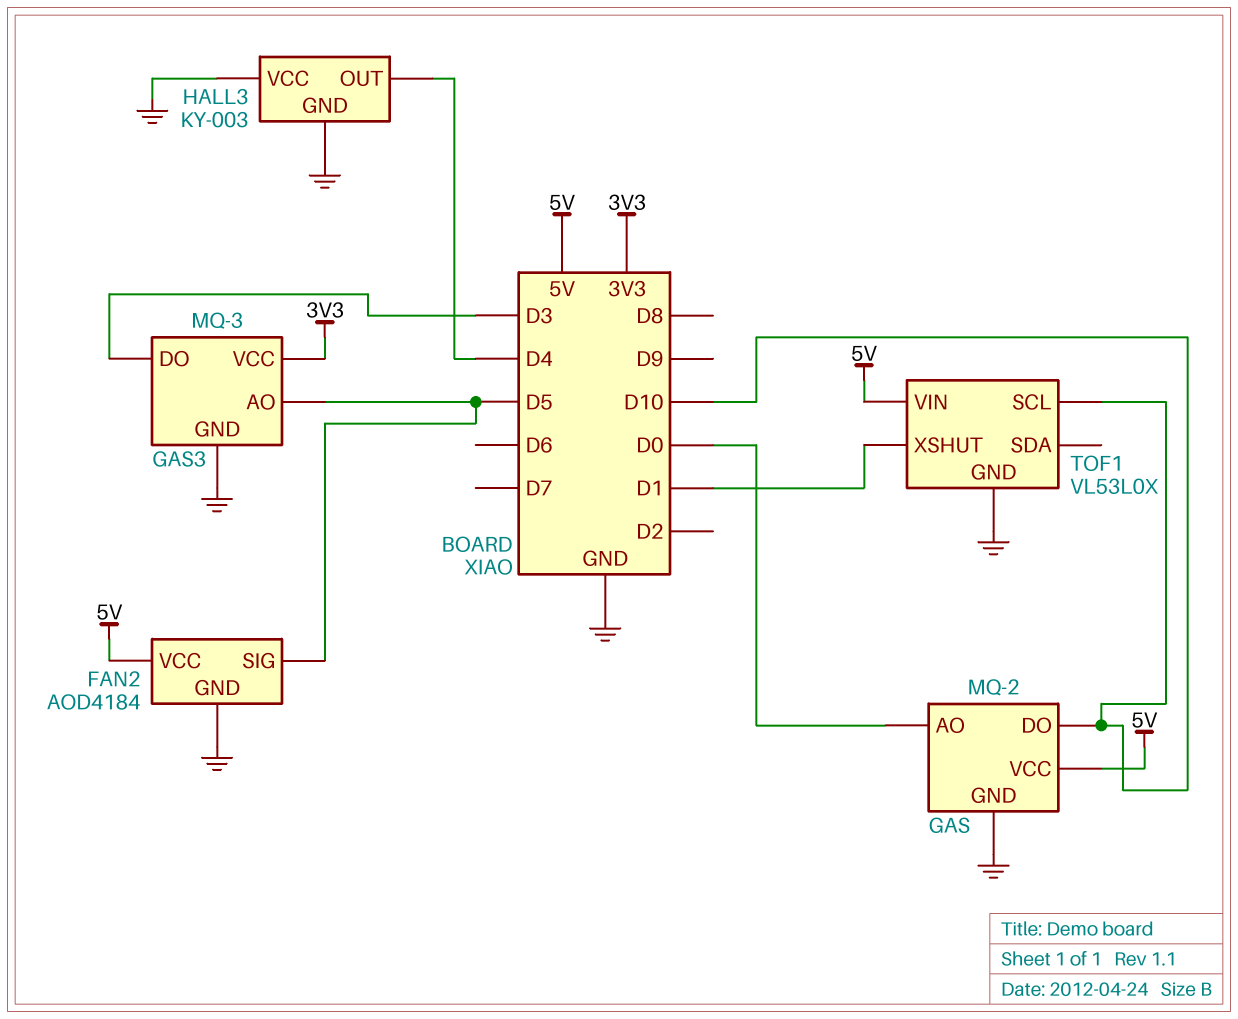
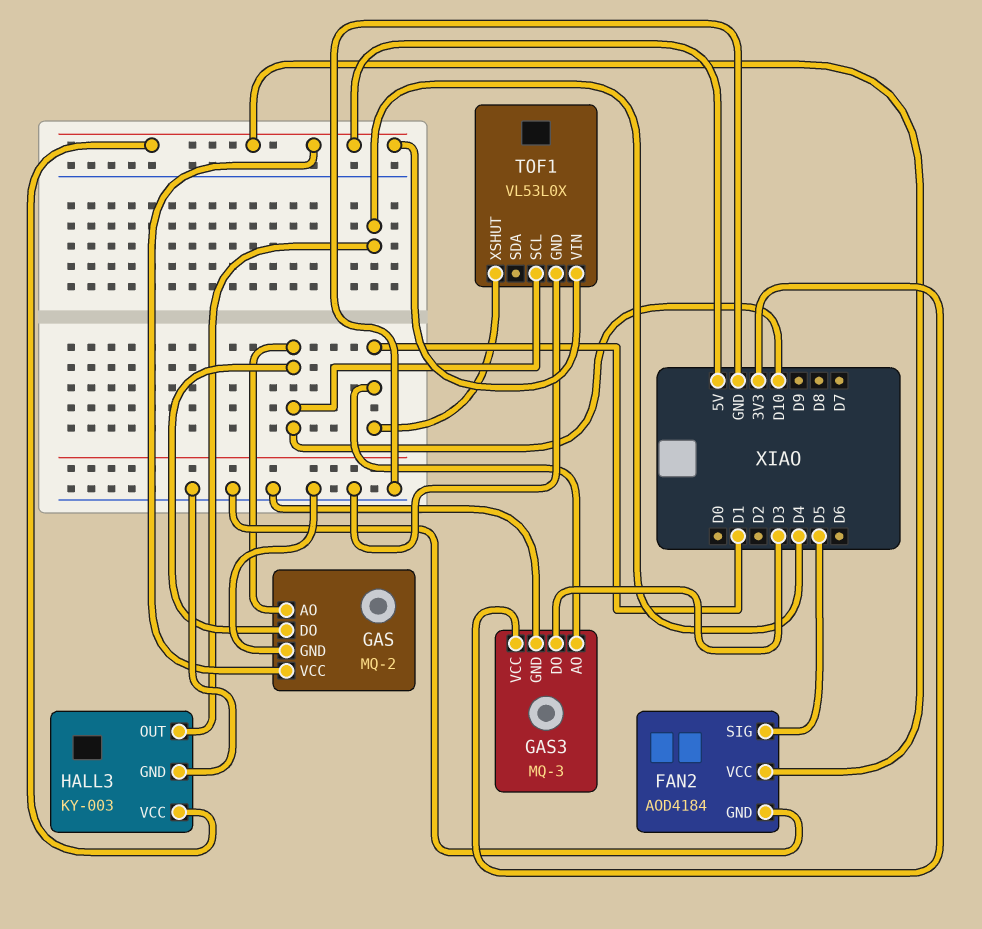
GAS pin AO: D0 -> D10
GAS3 pin AO: D5 -> D1
HALL3 pin VCC: GND -> 5V

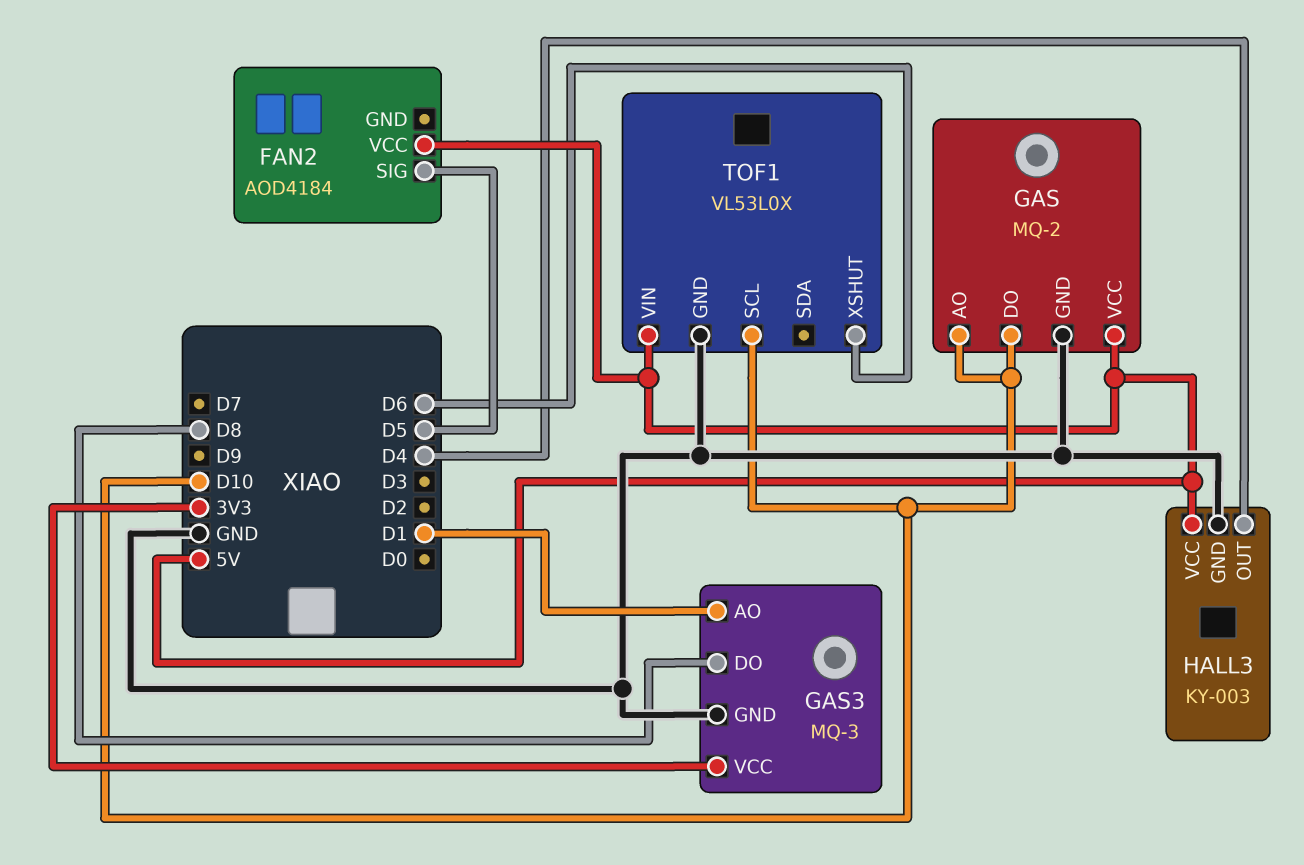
FAN2 pin GND: GND -> none
GAS3 pin DO: D3 -> D8
TOF1 pin XSHUT: D1 -> D6

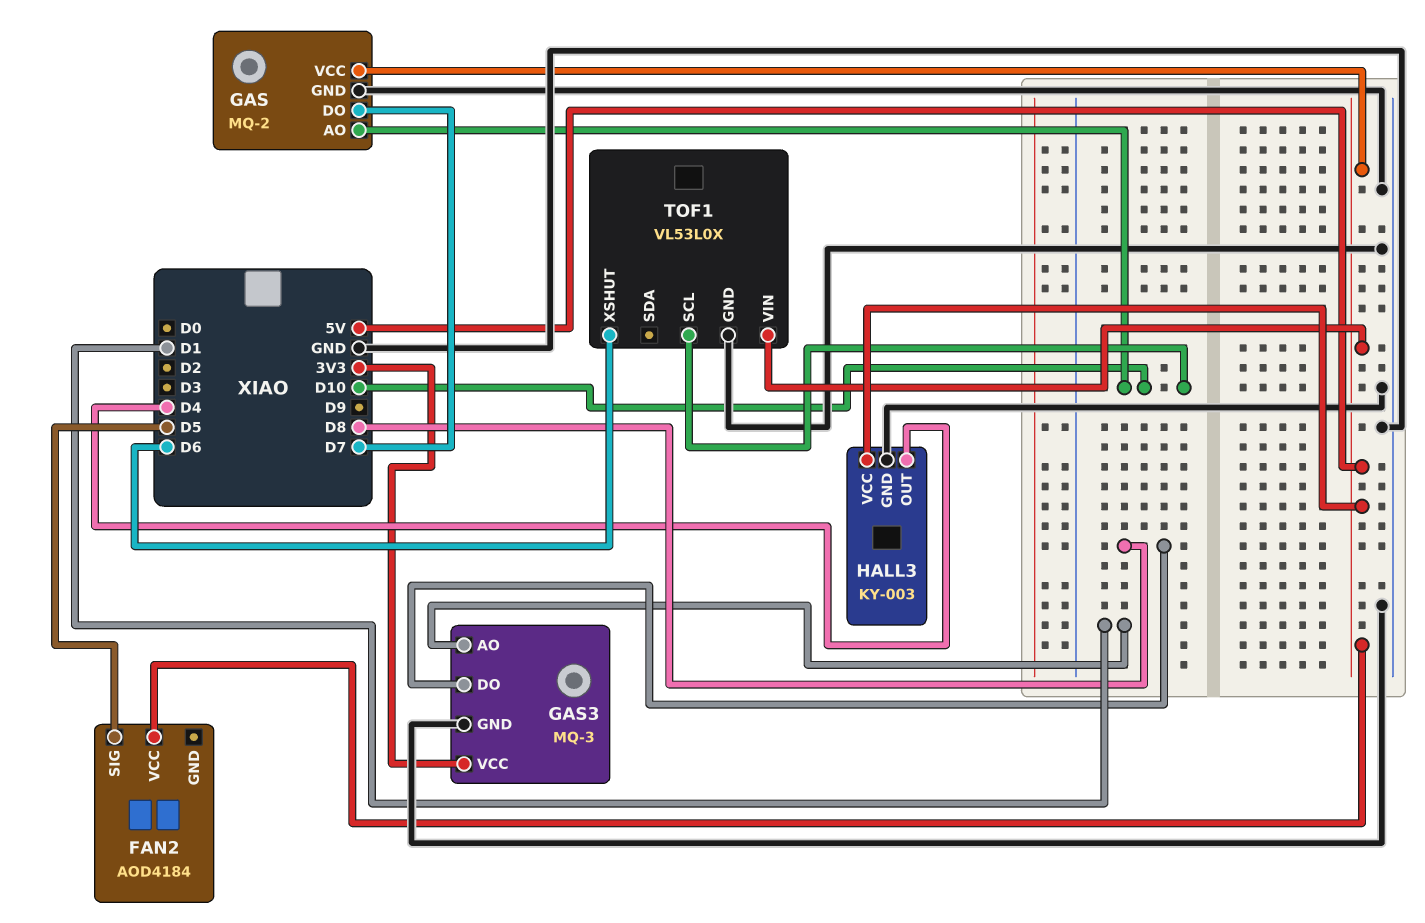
GAS pin DO: D10 -> D7

